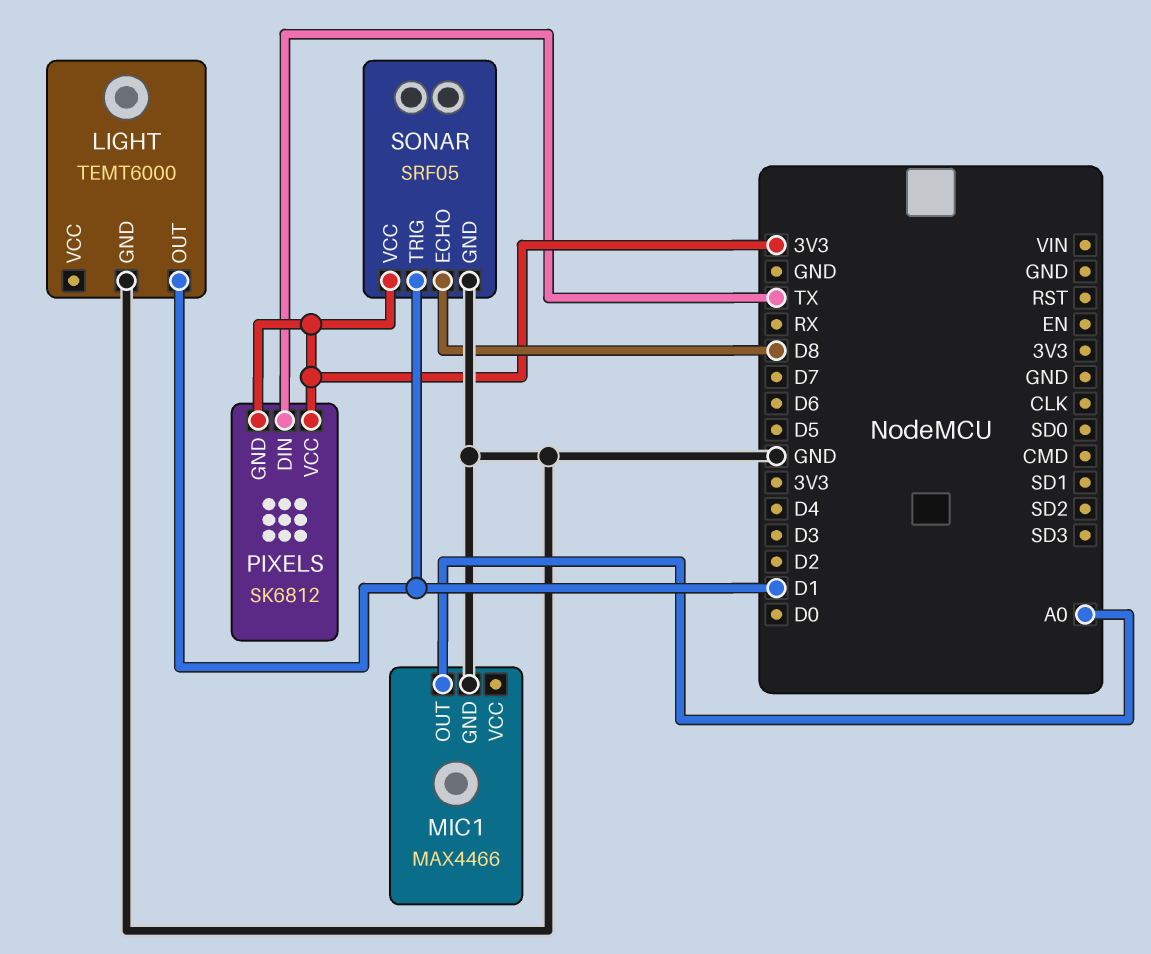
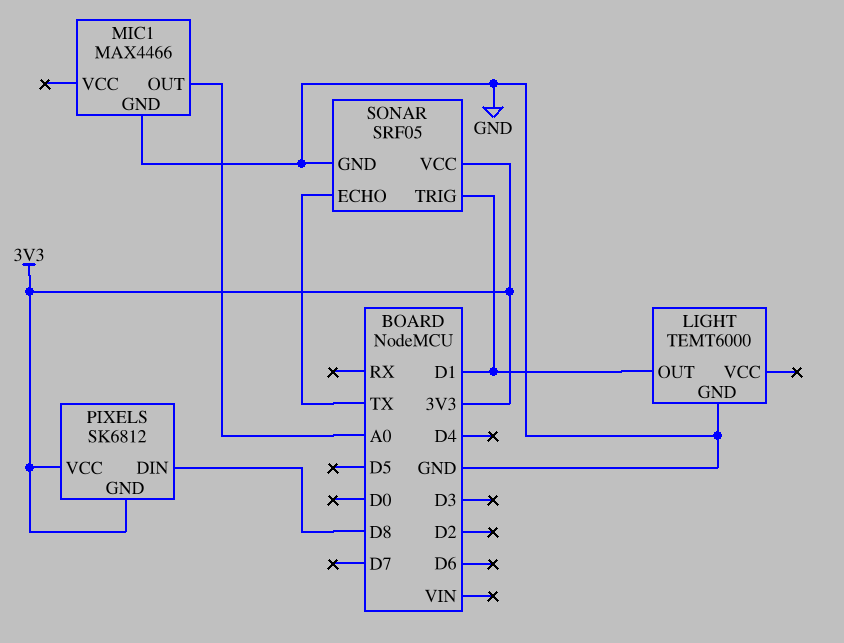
PIXELS pin DIN: TX -> D8
SONAR pin ECHO: D8 -> TX

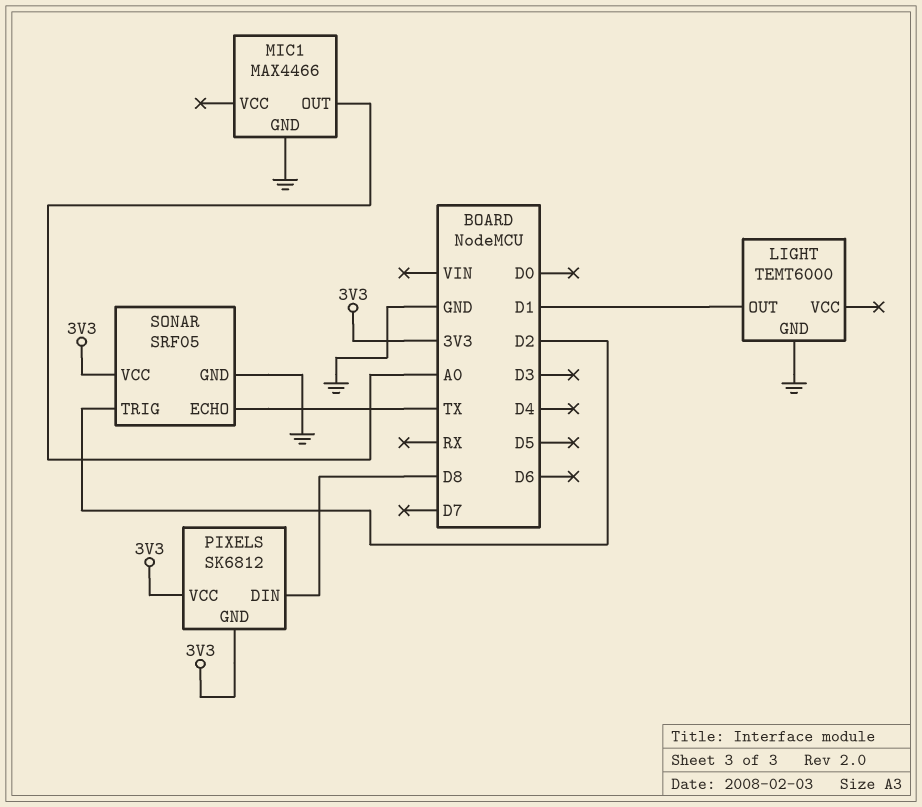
SONAR pin TRIG: D1 -> D2

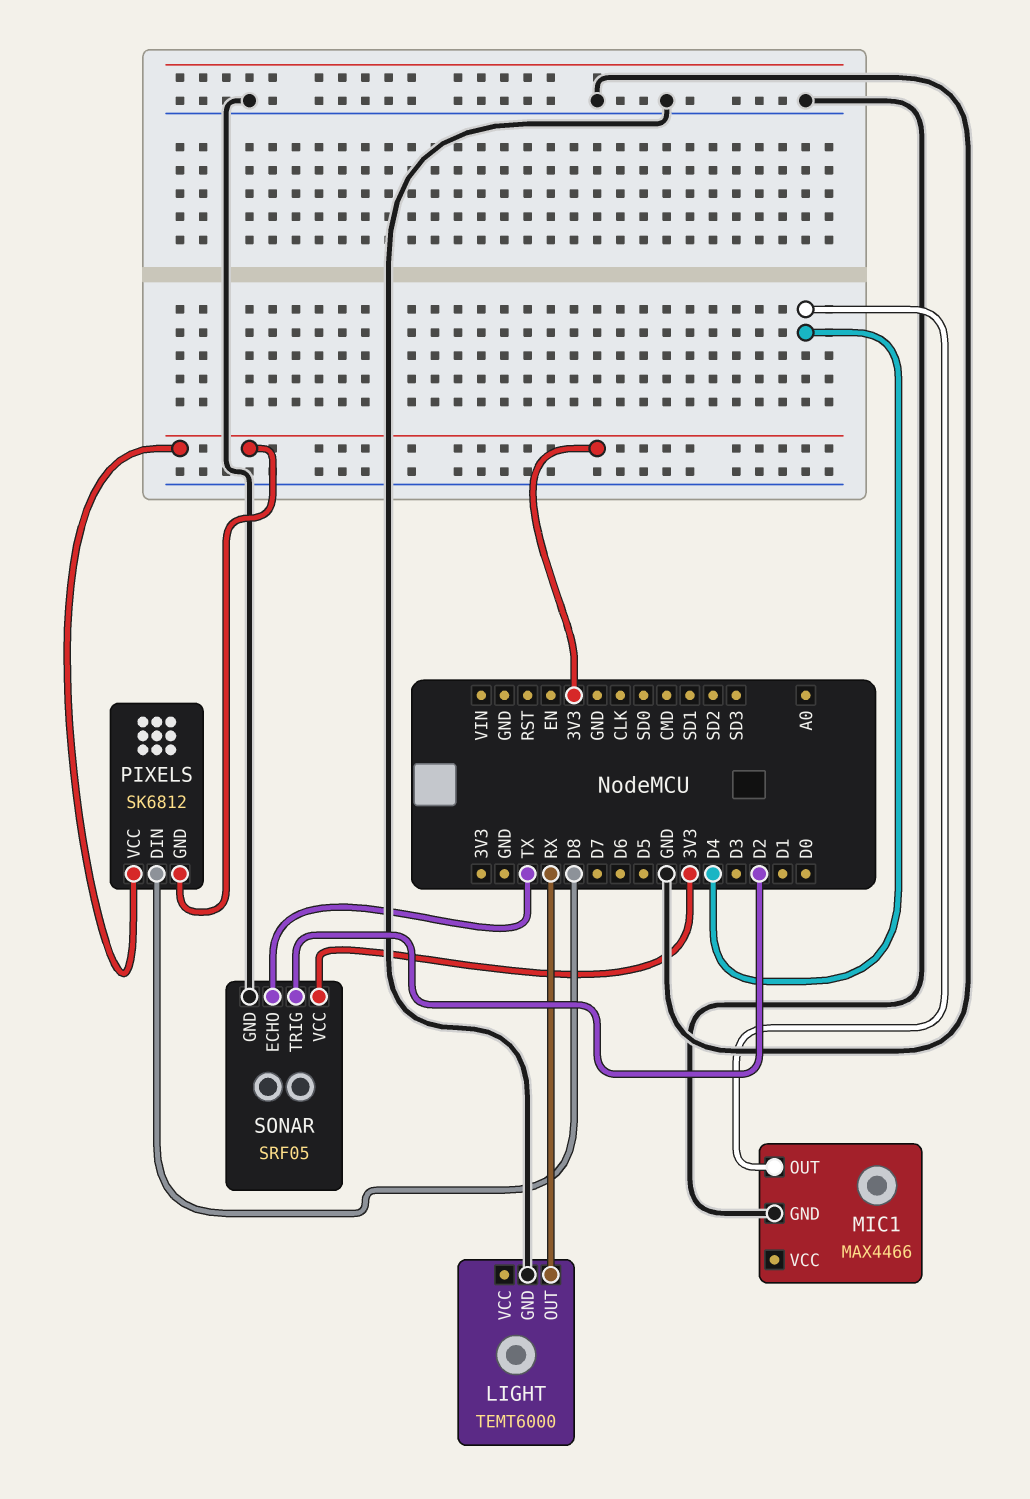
LIGHT pin OUT: D1 -> RX
MIC1 pin OUT: A0 -> D4

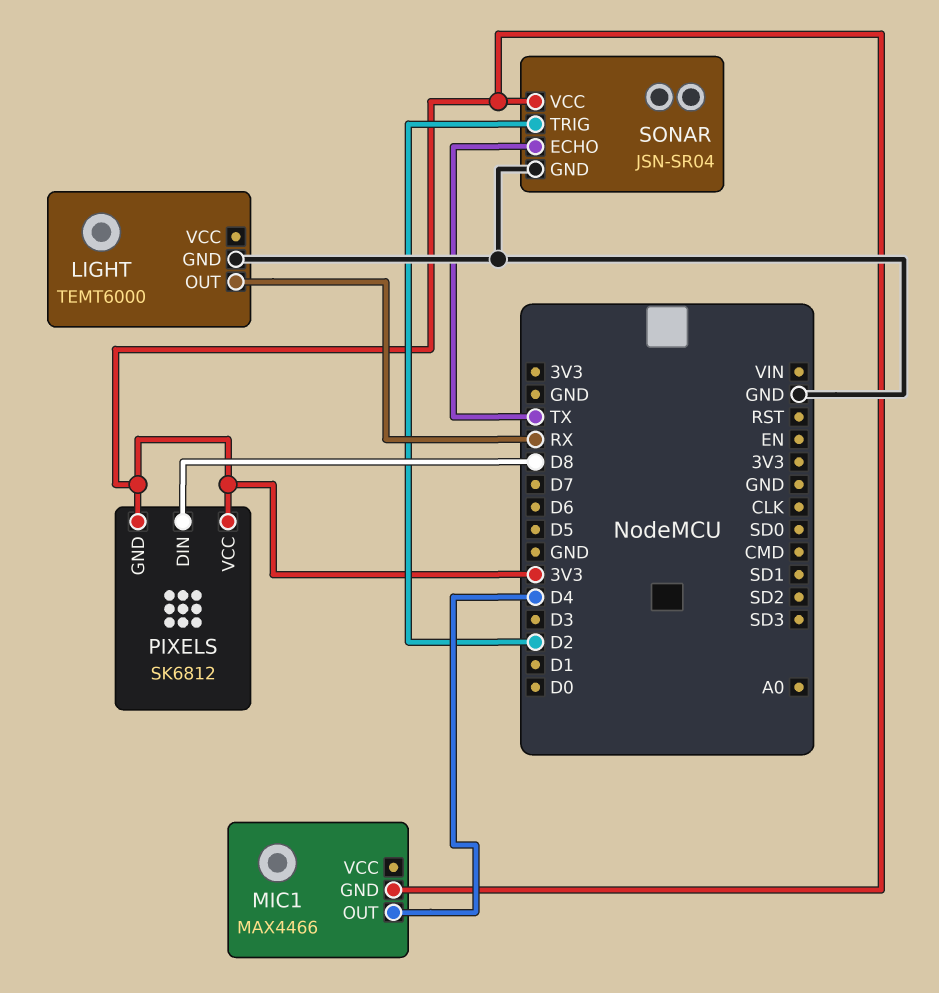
MIC1 pin GND: GND -> 3V3
SONAR: SRF05 -> JSN-SR04

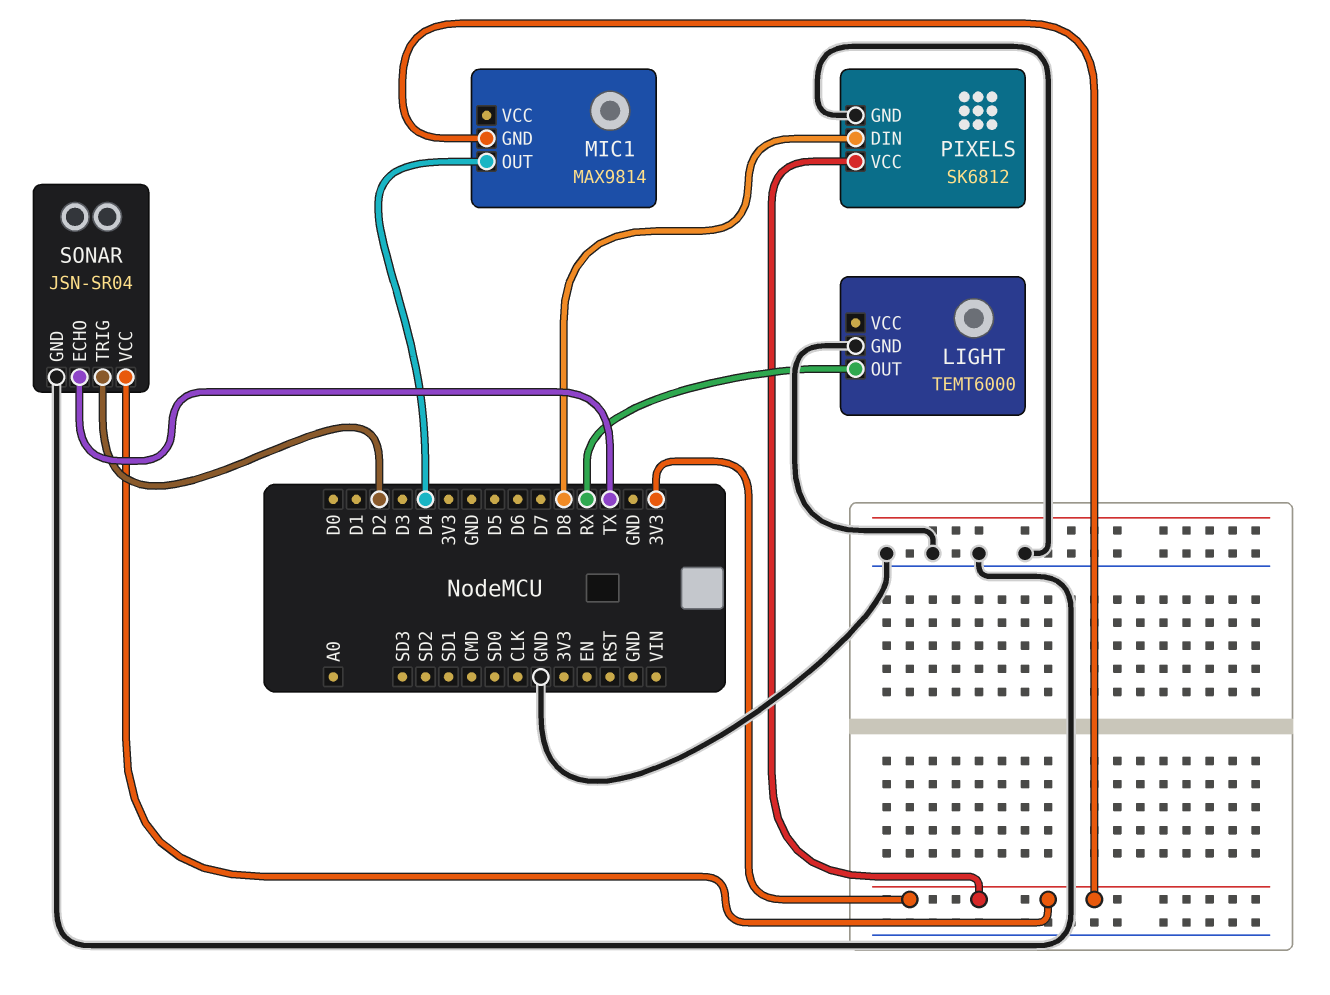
MIC1: MAX4466 -> MAX9814
PIXELS pin GND: 3V3 -> GND

